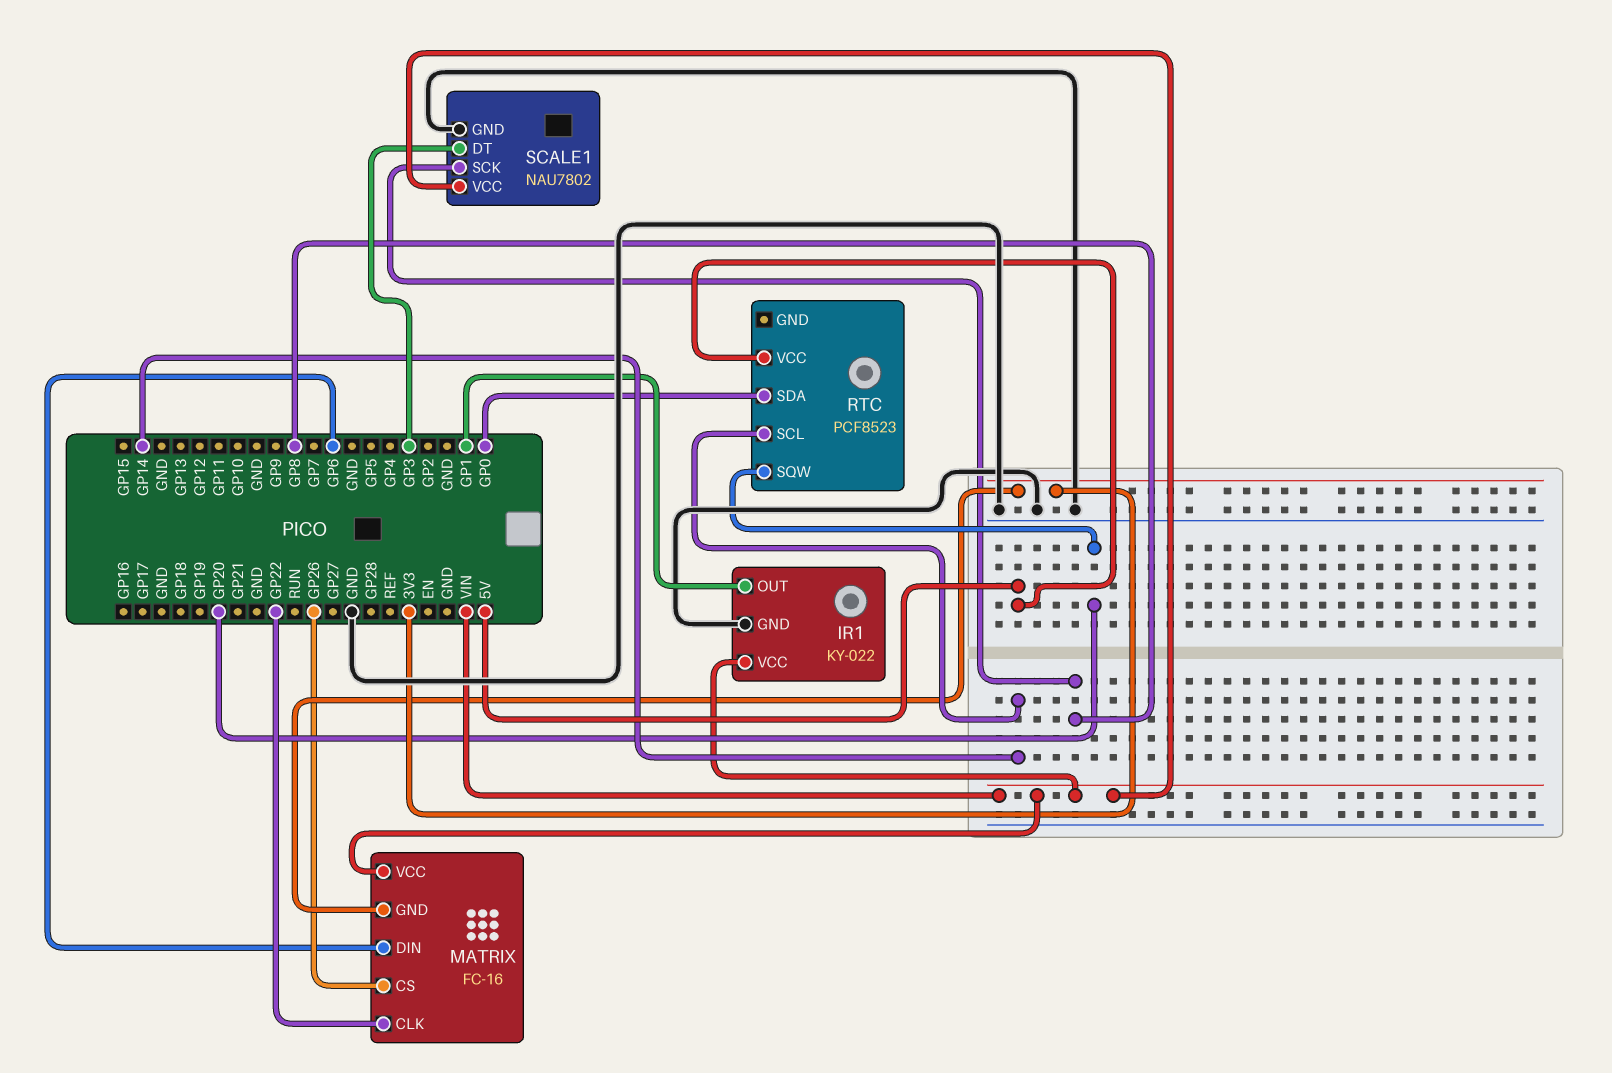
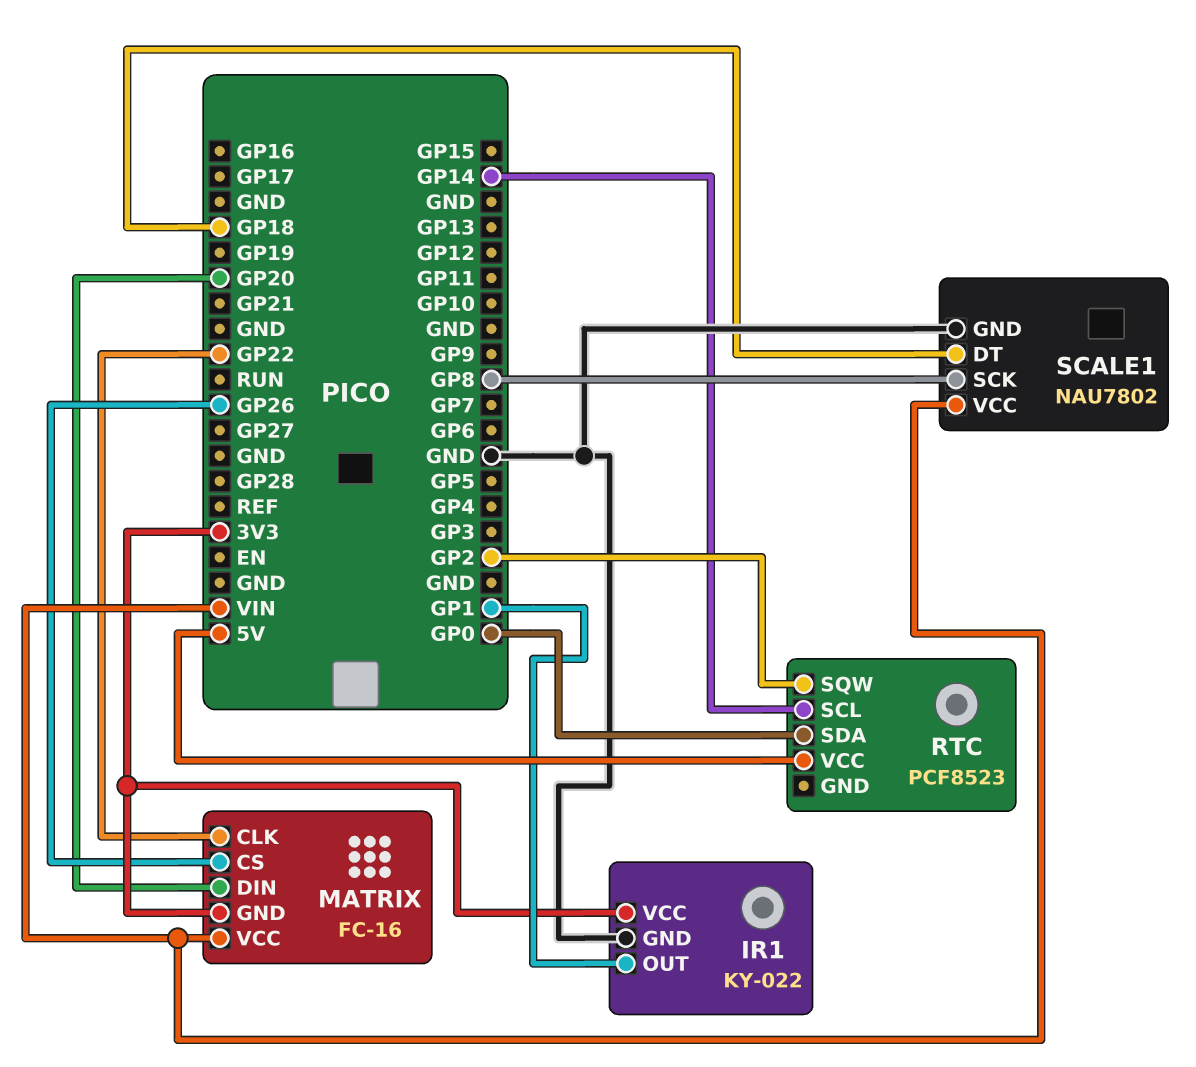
IR1 pin VCC: VIN -> 3V3
MATRIX pin DIN: GP6 -> GP20
RTC pin SQW: GP20 -> GP2
SCALE1 pin DT: GP3 -> GP18

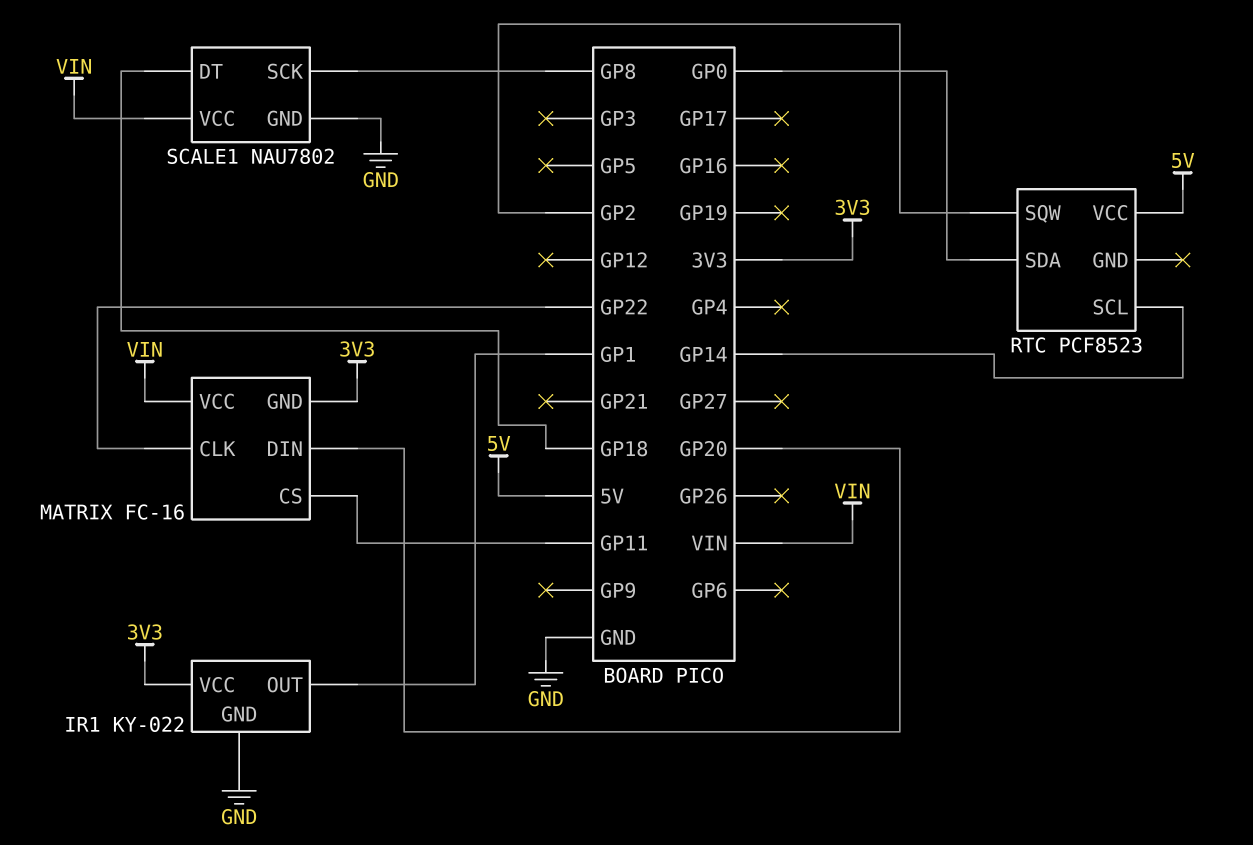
MATRIX pin CS: GP26 -> GP11

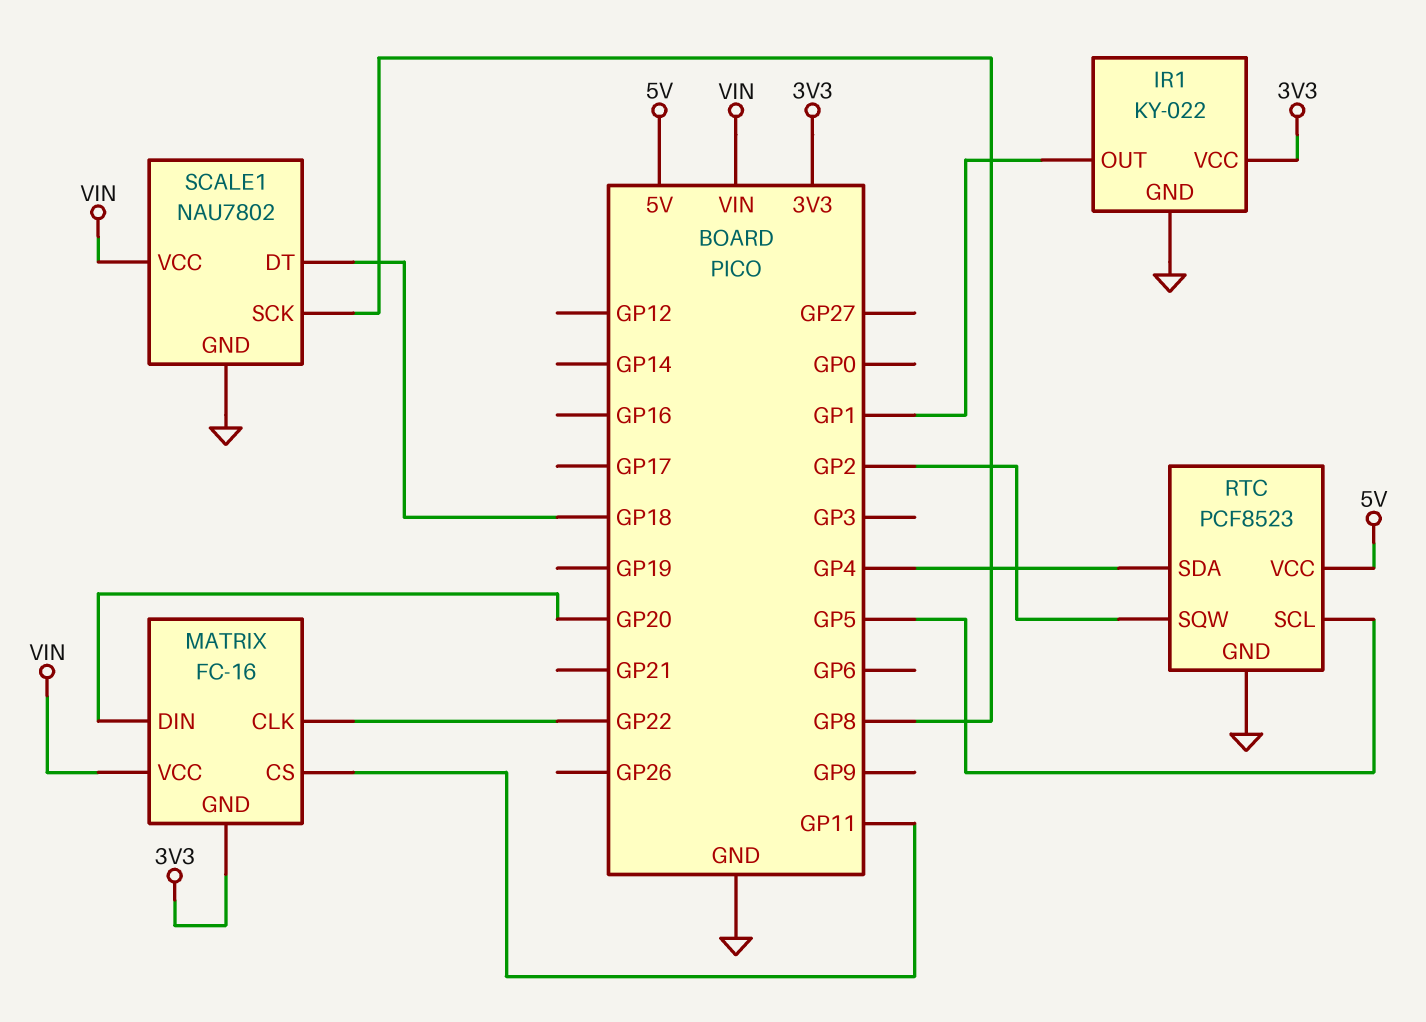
RTC pin GND: none -> GND
RTC pin SCL: GP14 -> GP5
RTC pin SDA: GP0 -> GP4

